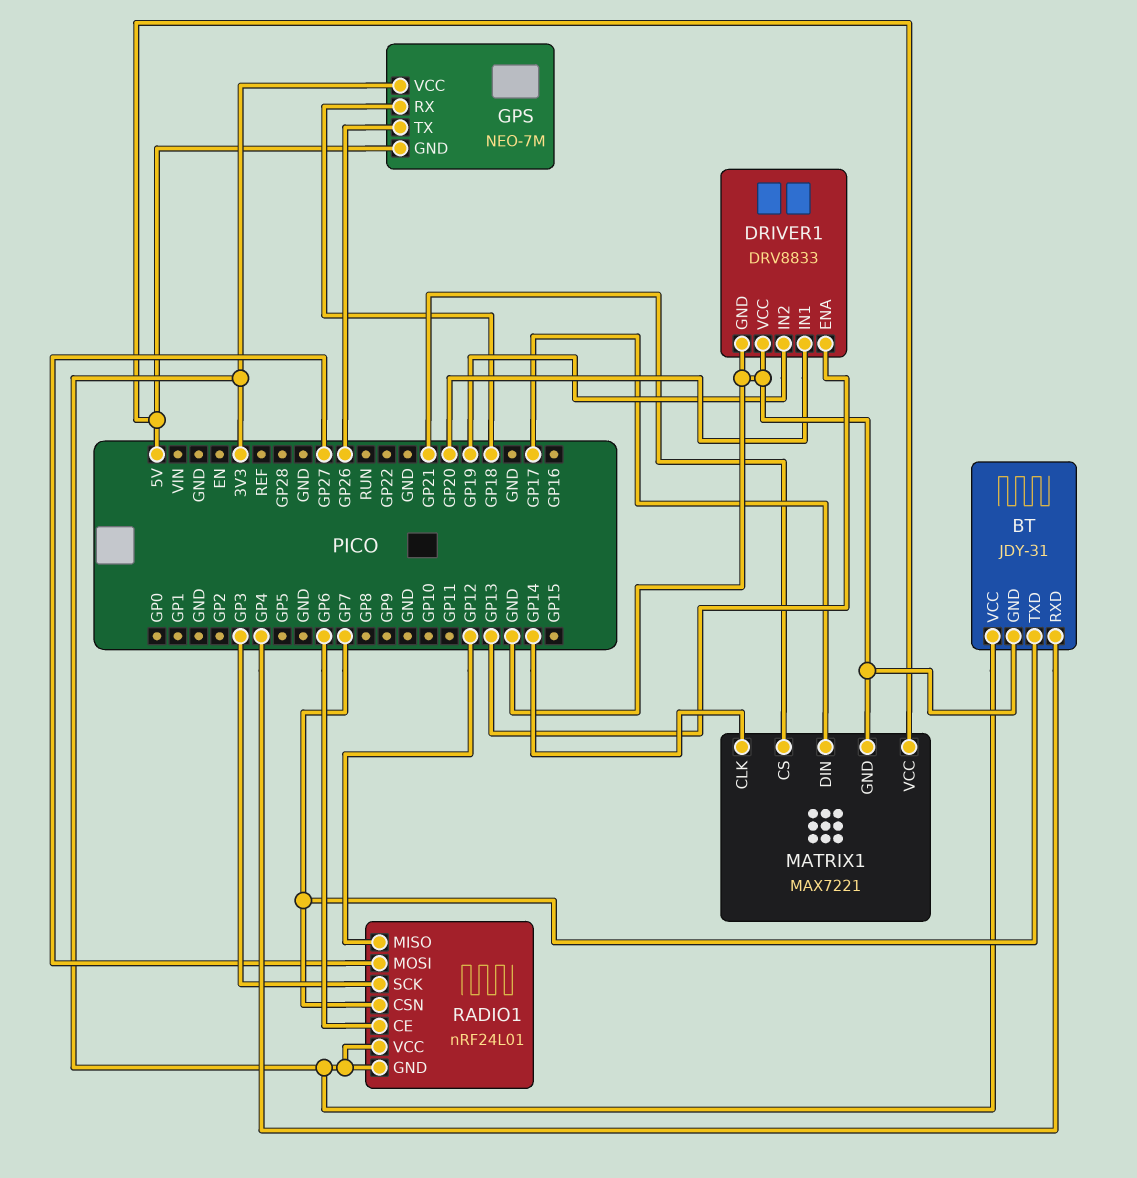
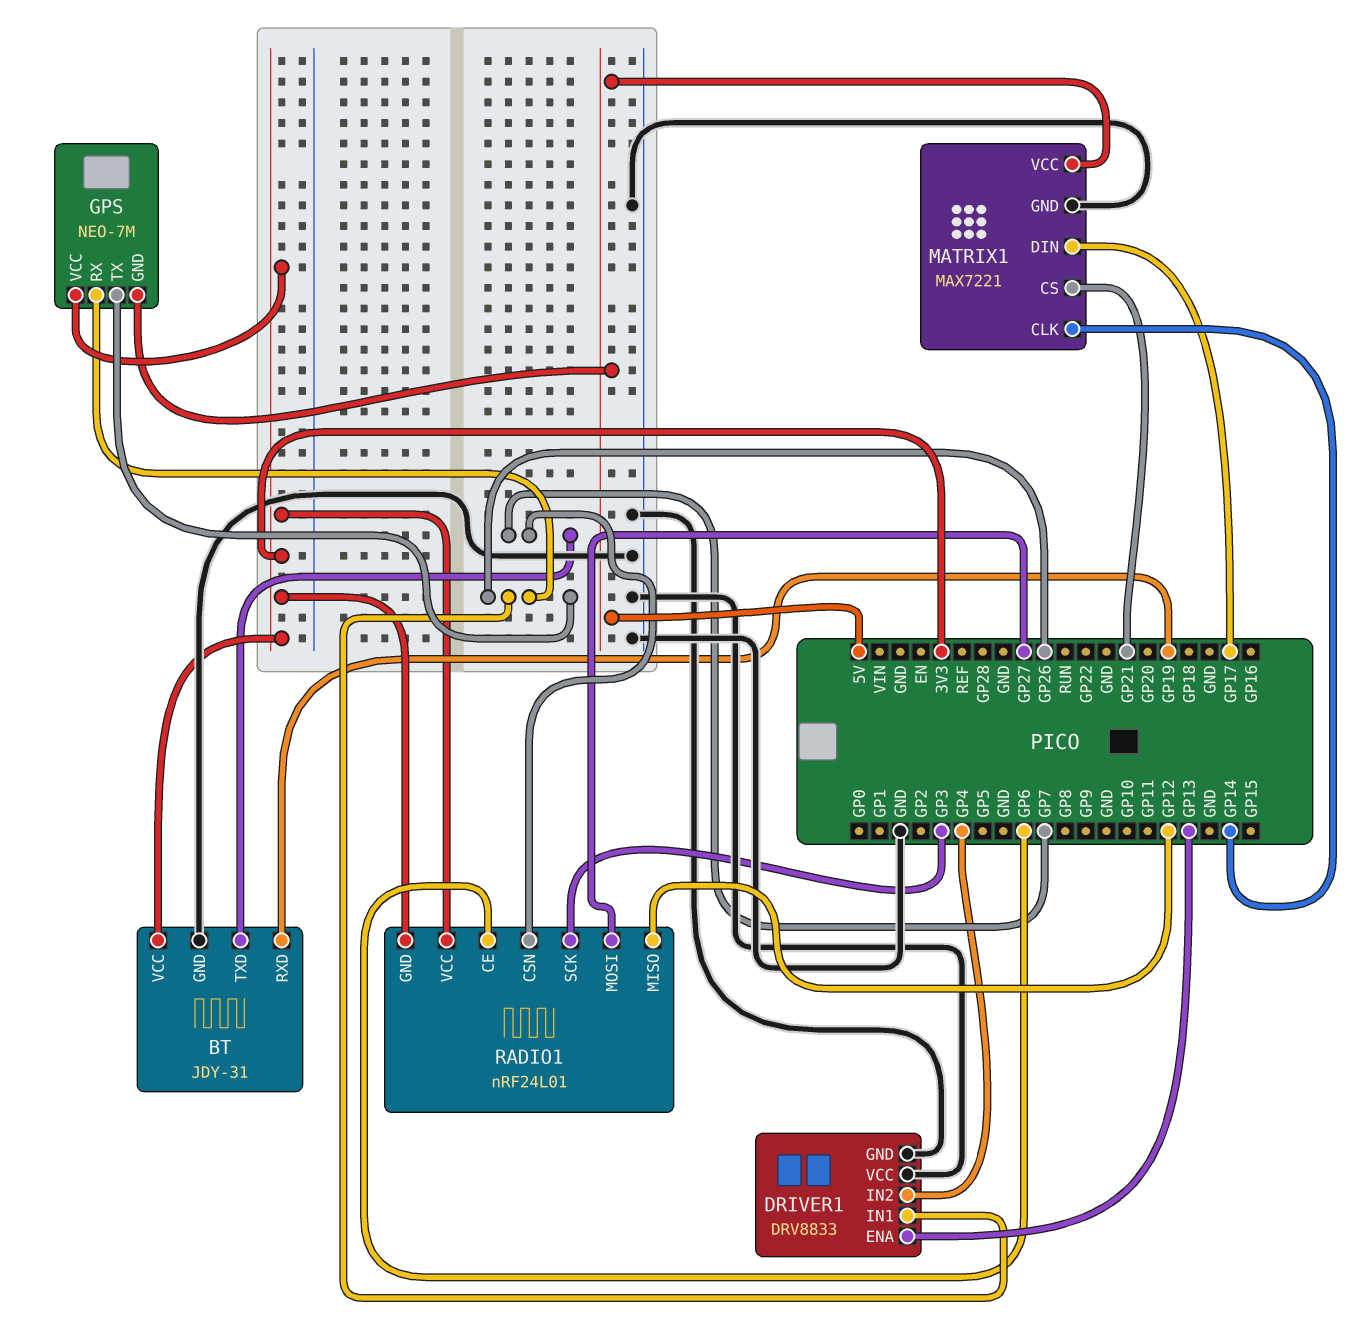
BT pin RXD: GP4 -> GP19
DRIVER1 pin IN1: GP20 -> GP26
DRIVER1 pin IN2: GP19 -> GP4
GPS pin RX: GP18 -> GP26

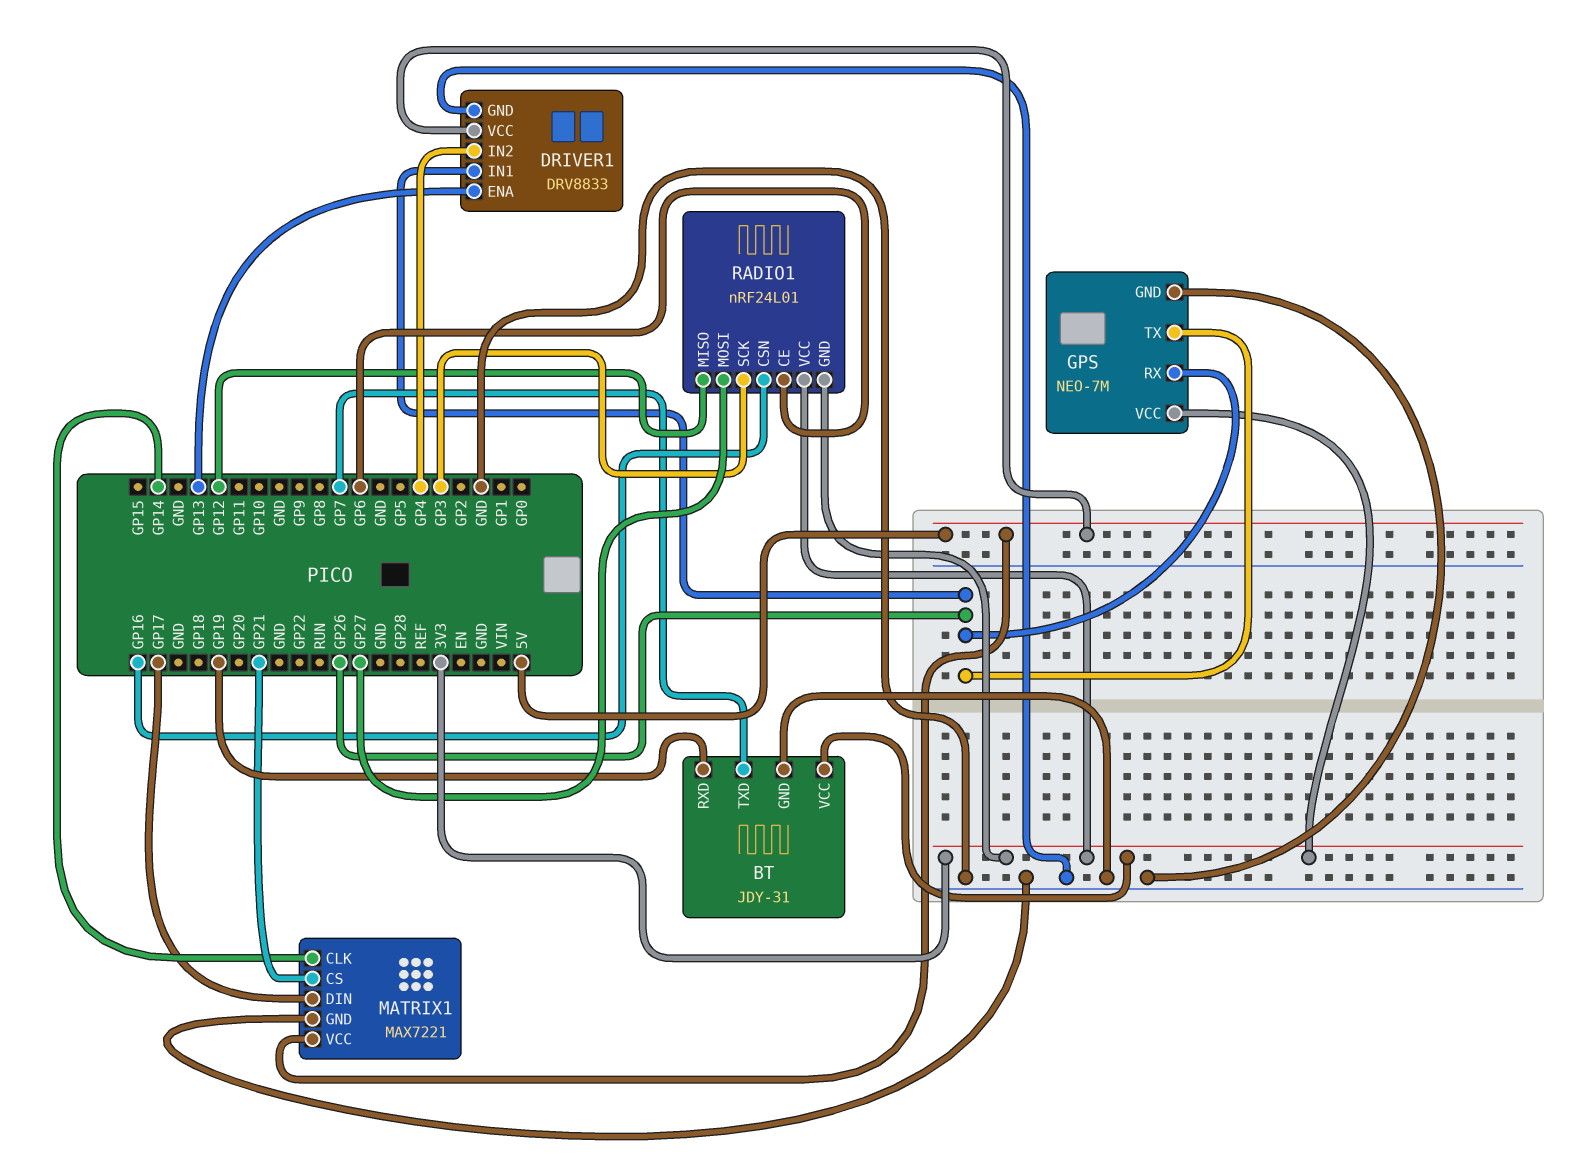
DRIVER1 pin VCC: GND -> 5V
GPS pin GND: 5V -> GND
RADIO1 pin CSN: GP7 -> GP16

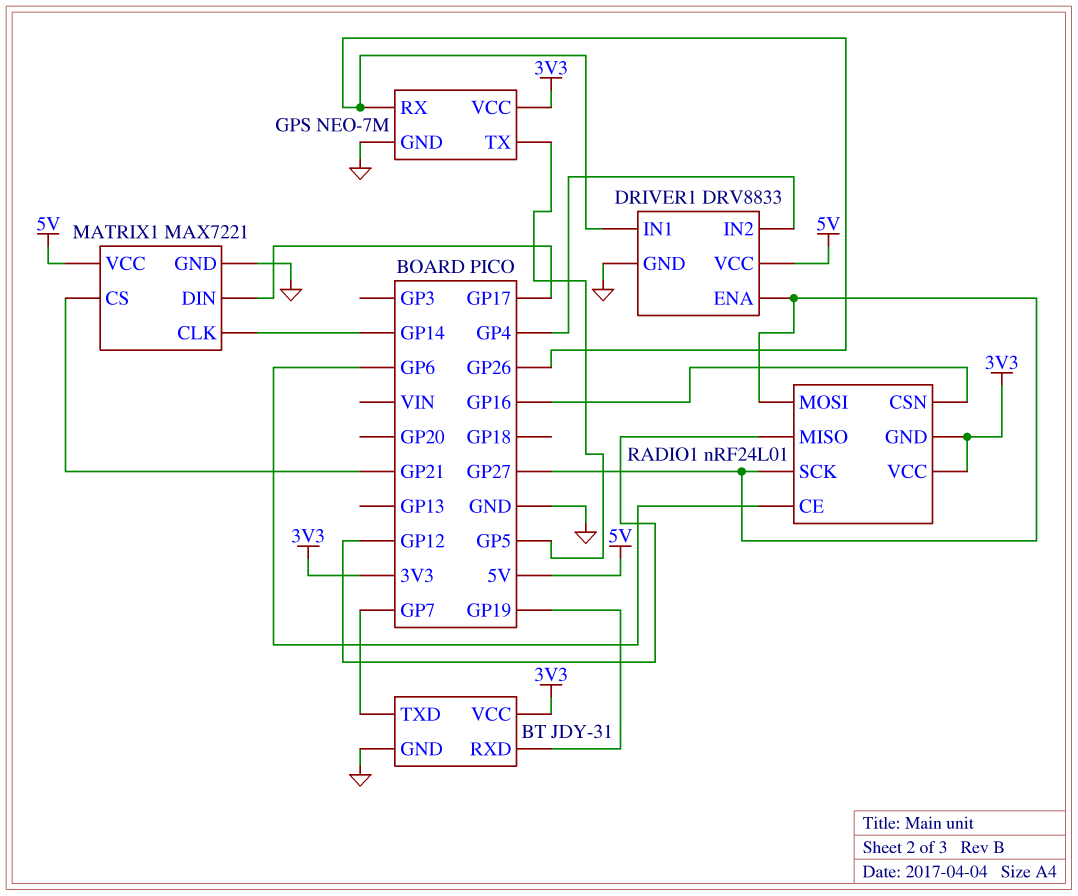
DRIVER1 pin ENA: GP13 -> GP27
GPS pin TX: GP26 -> GP5
RADIO1 pin SCK: GP3 -> GP27

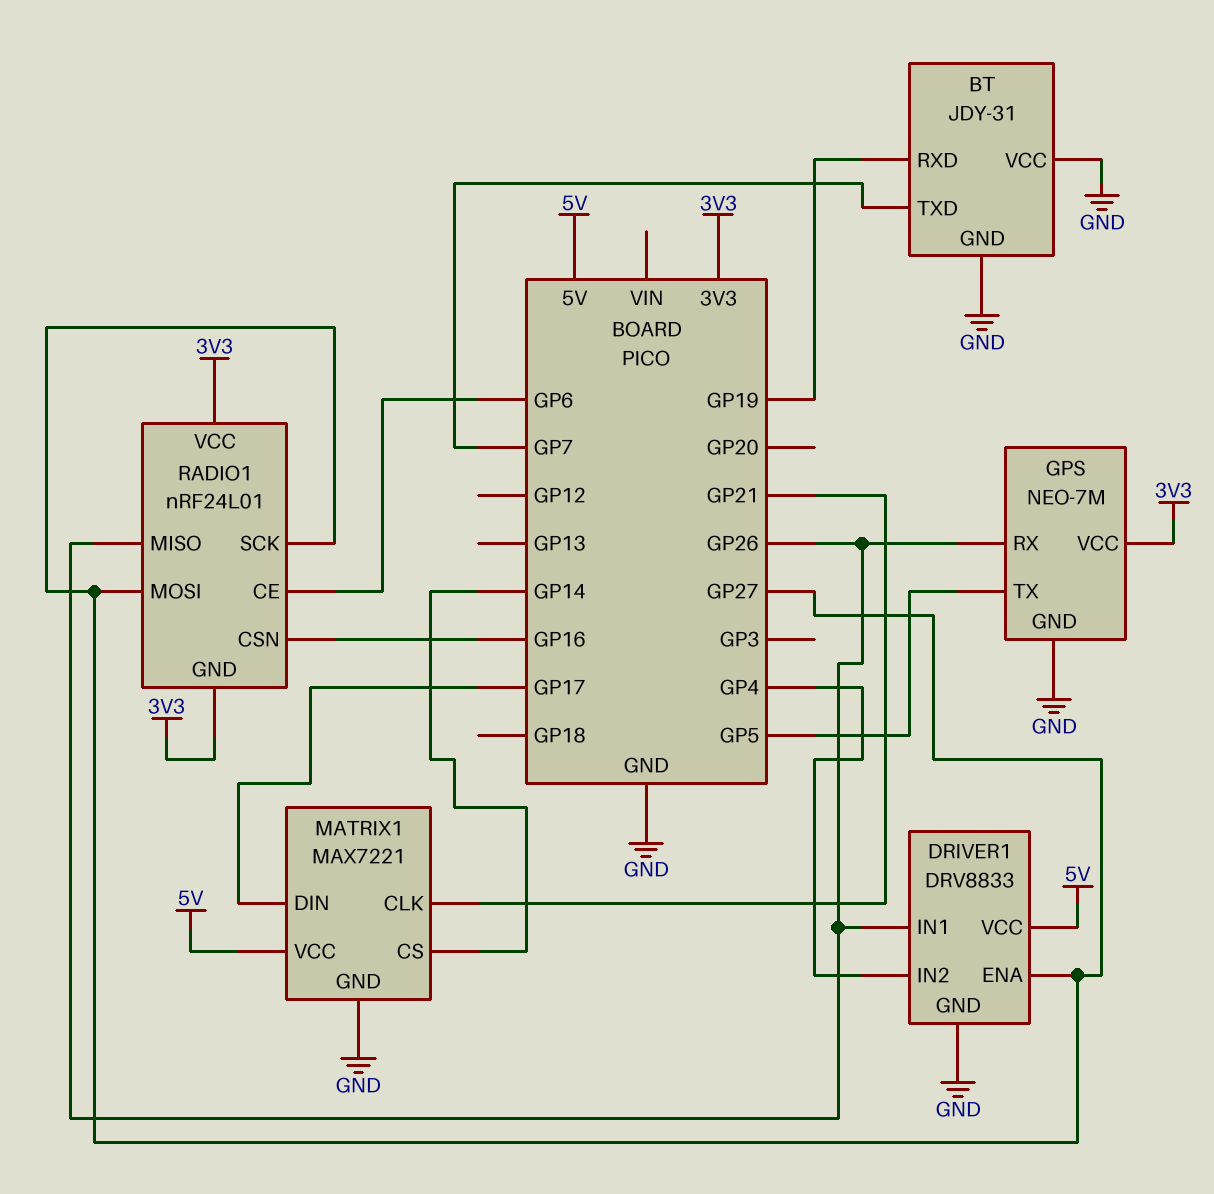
BT pin VCC: 3V3 -> GND
MATRIX1 pin CLK: GP14 -> GP21
MATRIX1 pin CS: GP21 -> GP14
RADIO1 pin MISO: GP12 -> GP26

